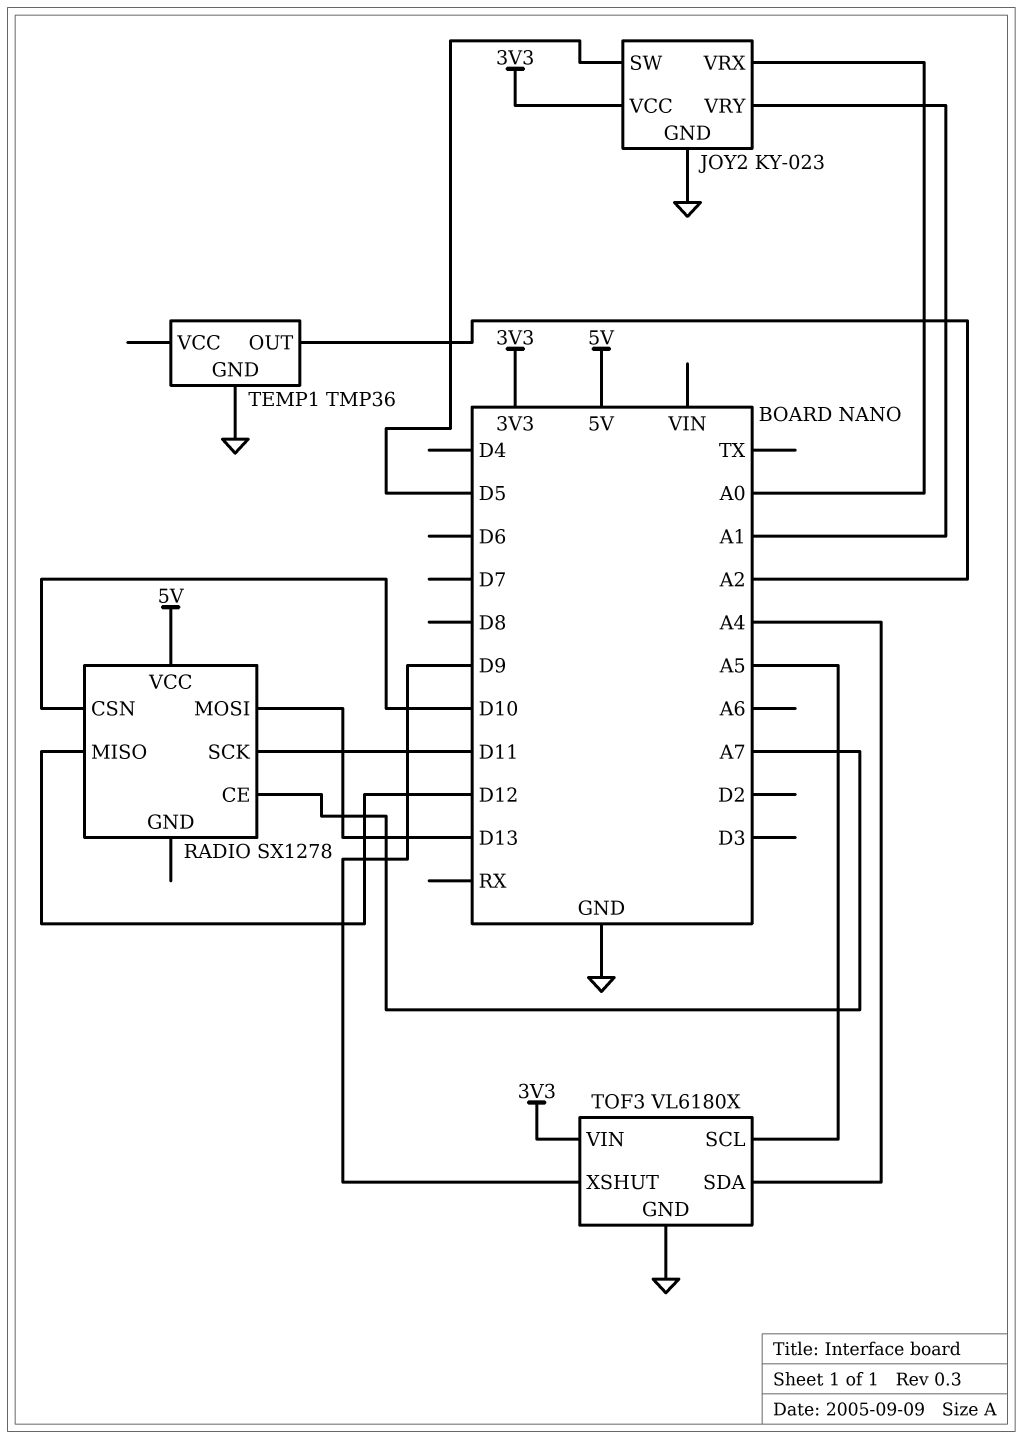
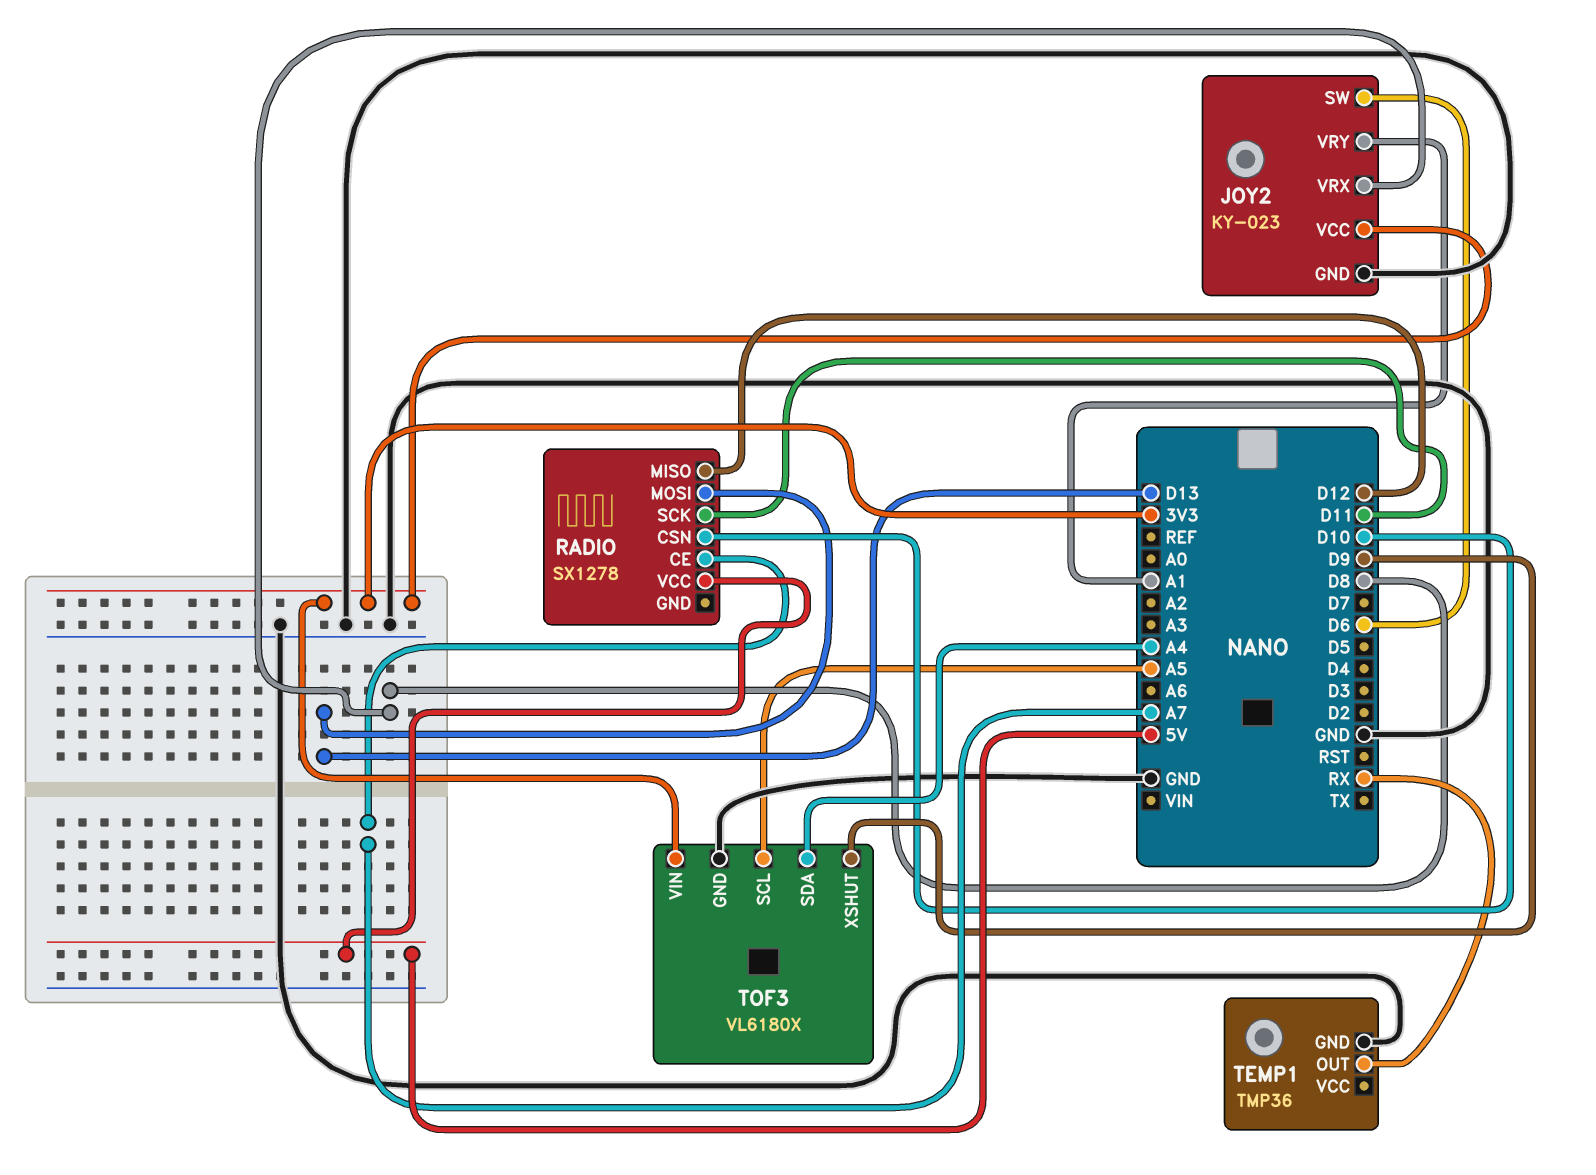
JOY2 pin SW: D5 -> D6
JOY2 pin VRX: A0 -> D8
TEMP1 pin OUT: A2 -> RX

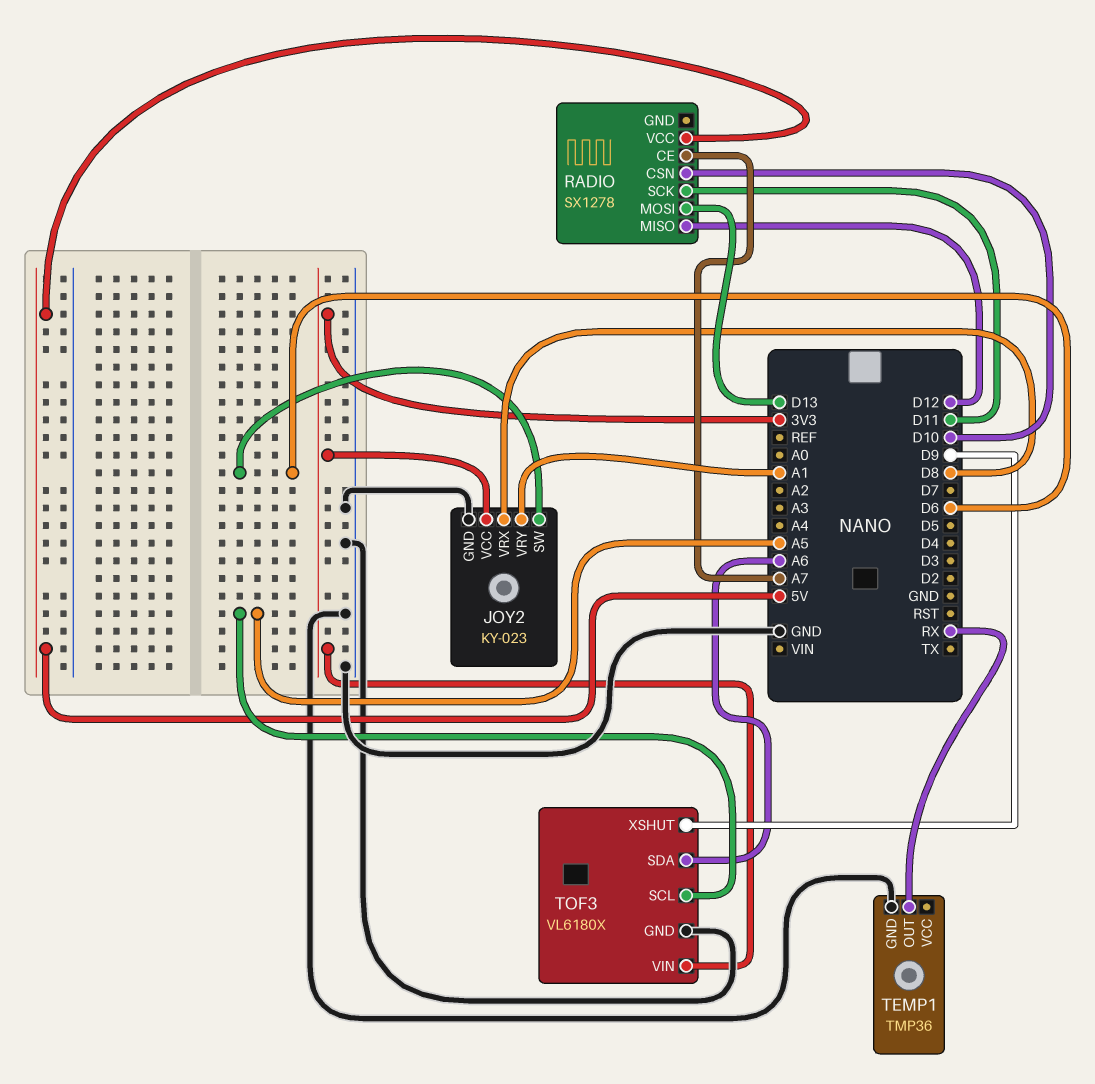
TOF3 pin SDA: A4 -> A6

